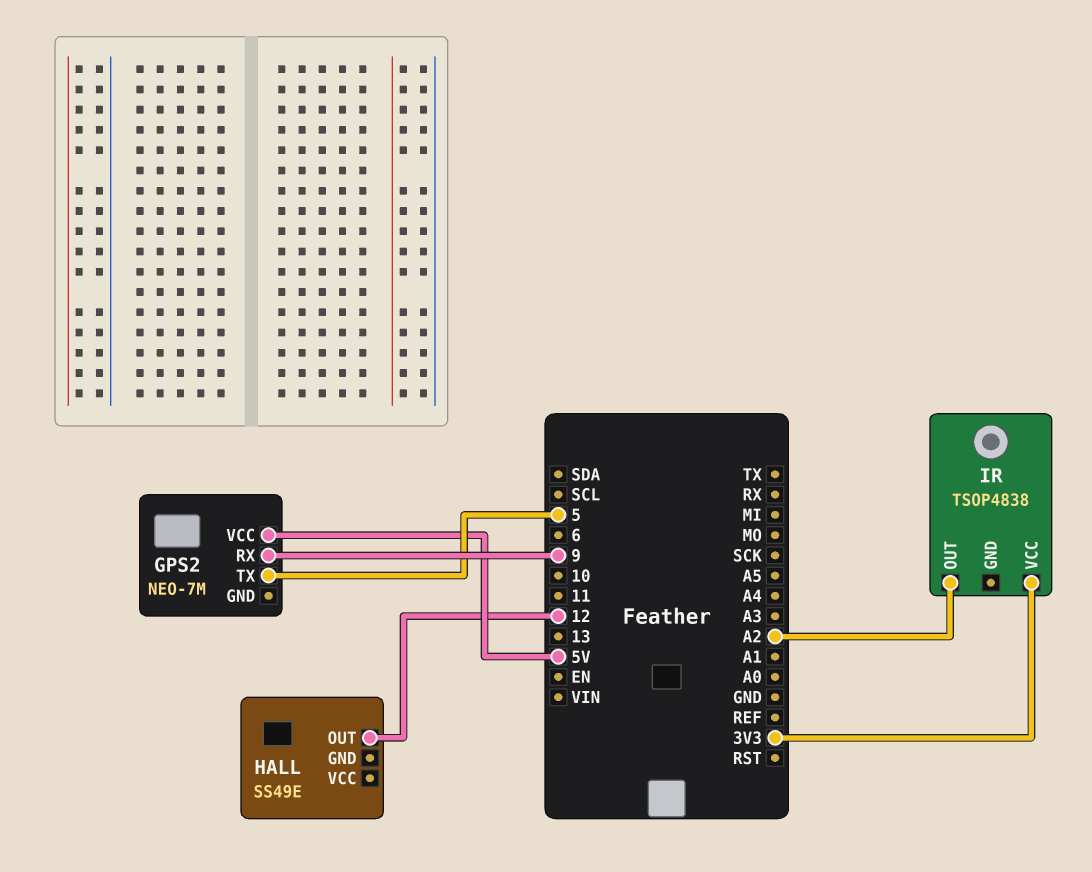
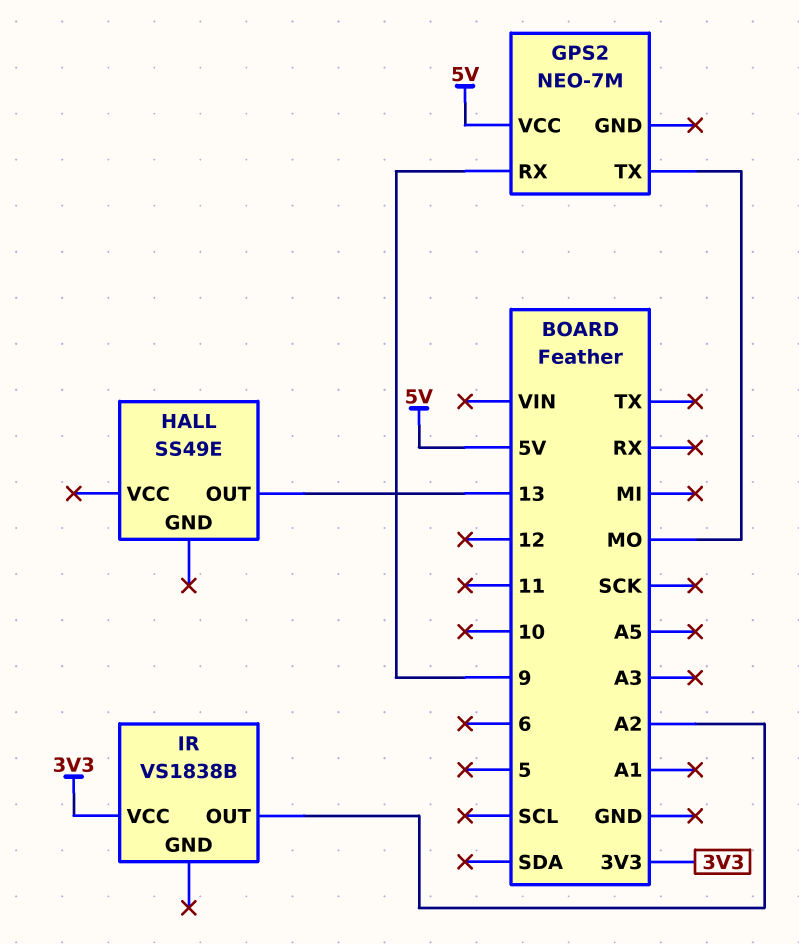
GPS2 pin TX: 5 -> MO
HALL pin OUT: 12 -> 13
IR: TSOP4838 -> VS1838B

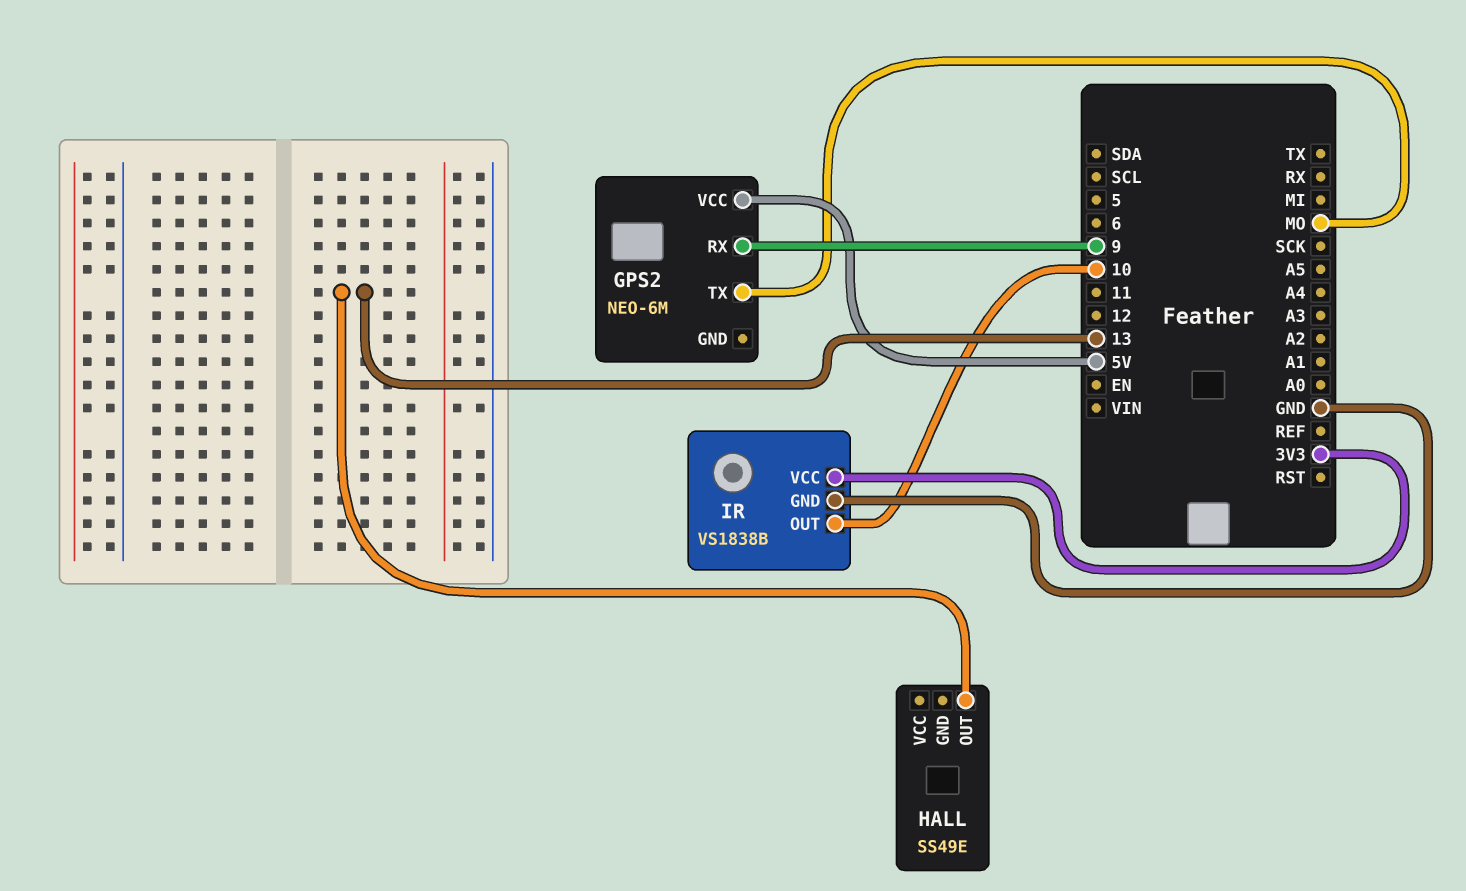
GPS2: NEO-7M -> NEO-6M
IR pin GND: none -> GND
IR pin OUT: A2 -> 10

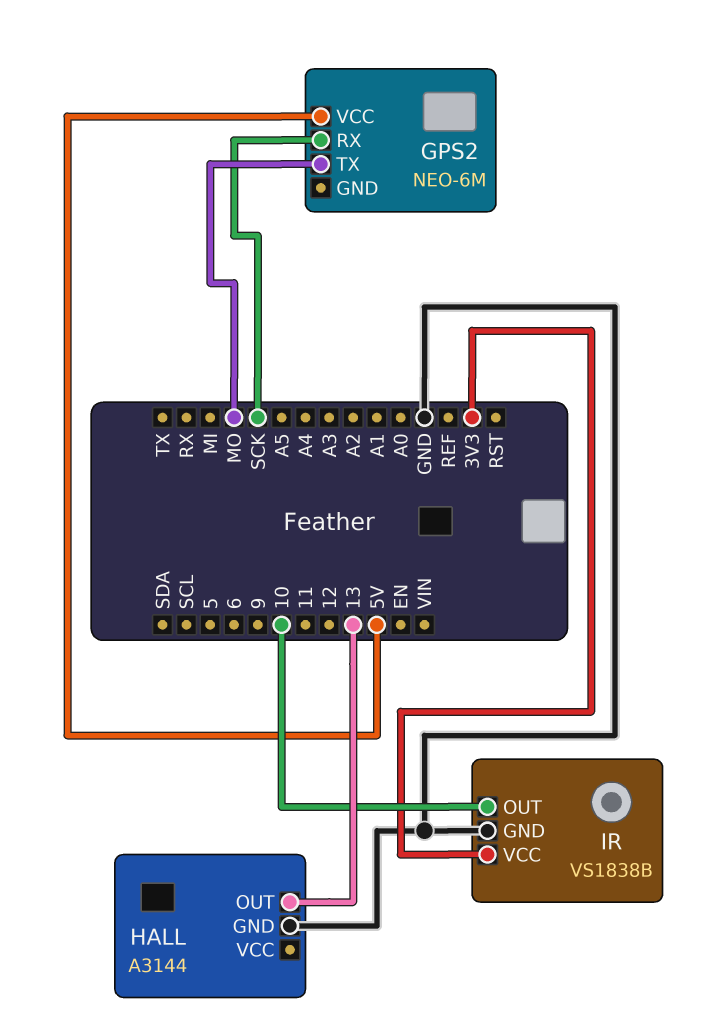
GPS2 pin RX: 9 -> SCK
HALL: SS49E -> A3144
HALL pin GND: none -> GND

